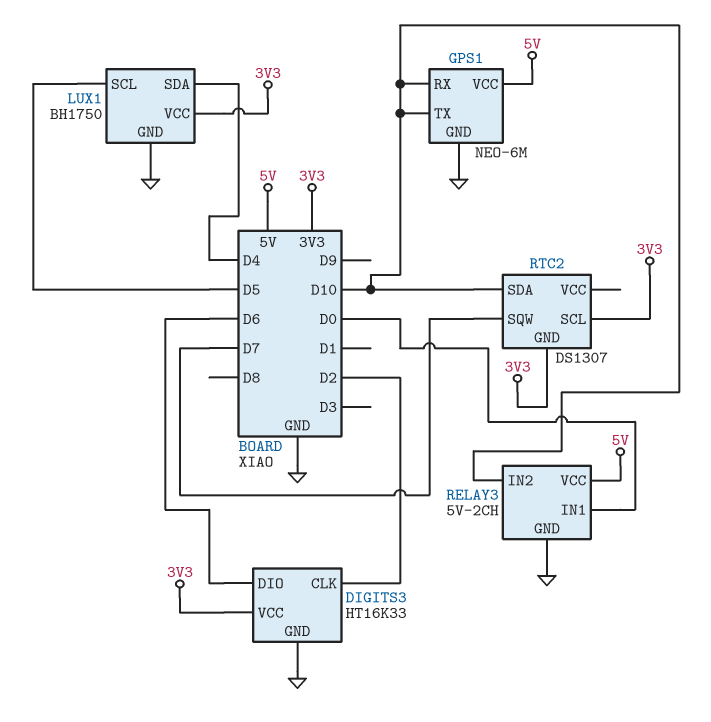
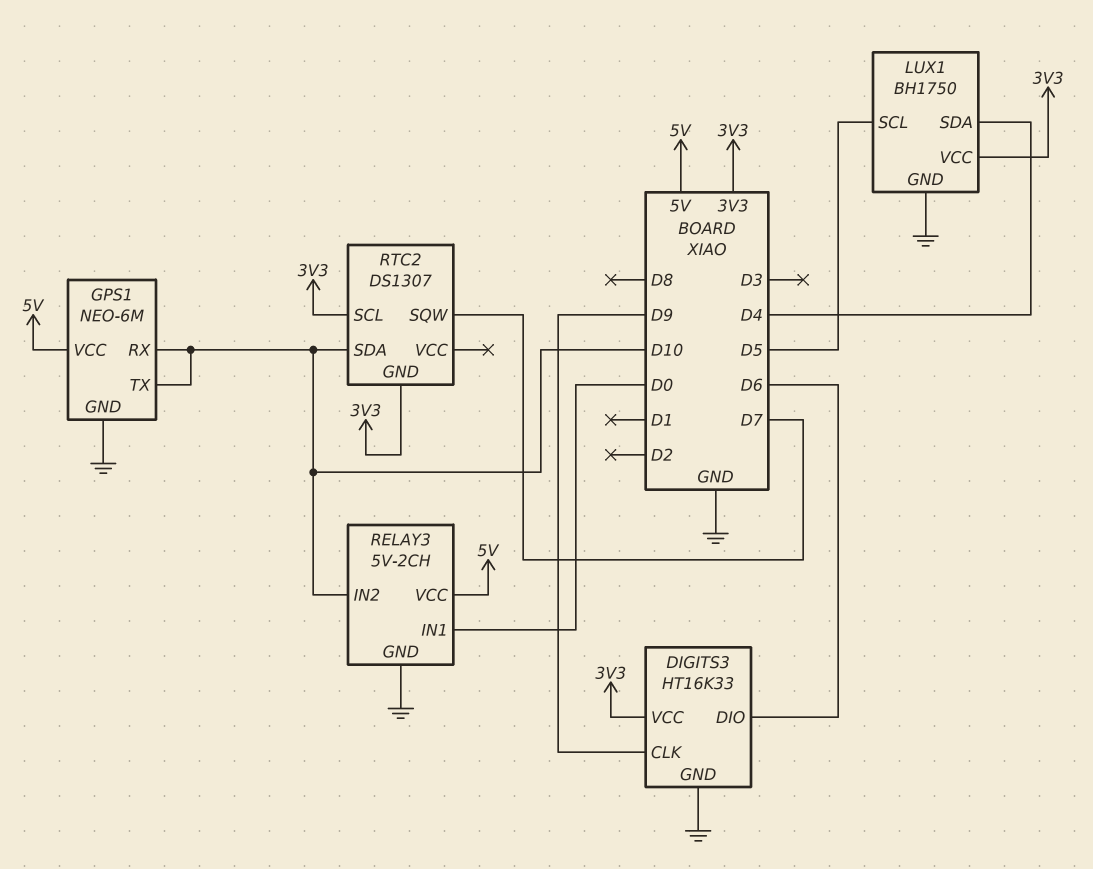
DIGITS3 pin CLK: D2 -> D9

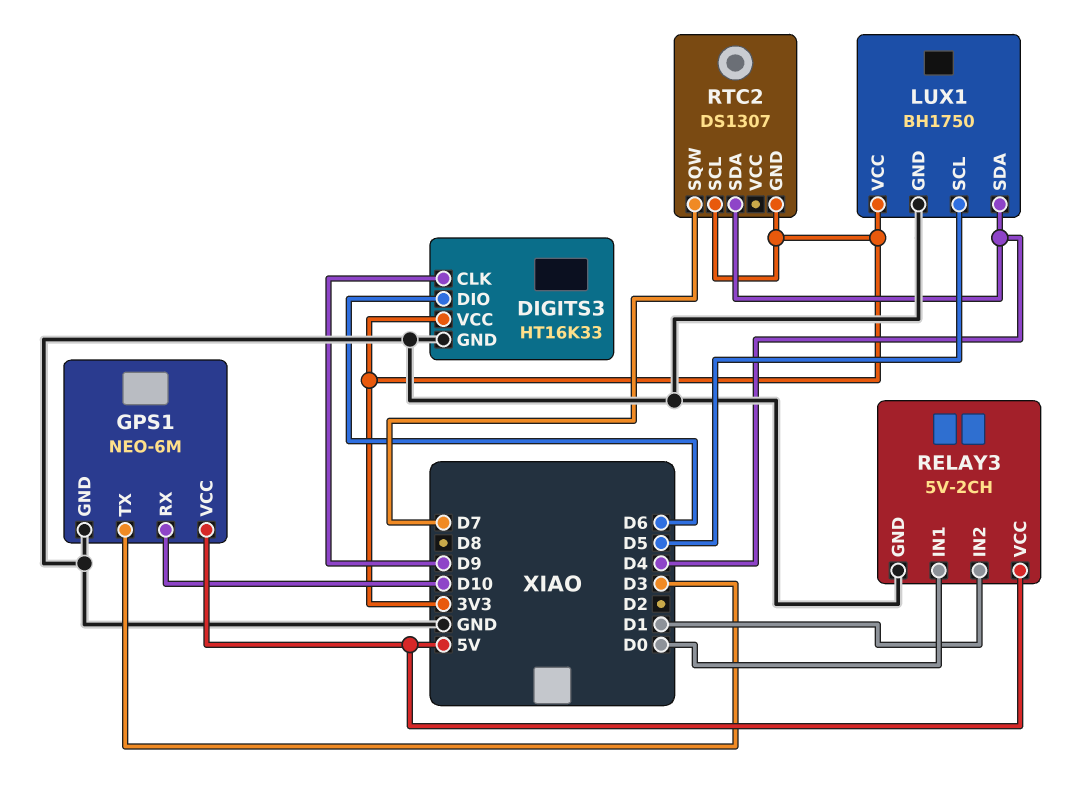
GPS1 pin TX: D10 -> D3
RELAY3 pin IN2: D10 -> D1
RTC2 pin SDA: D10 -> D4

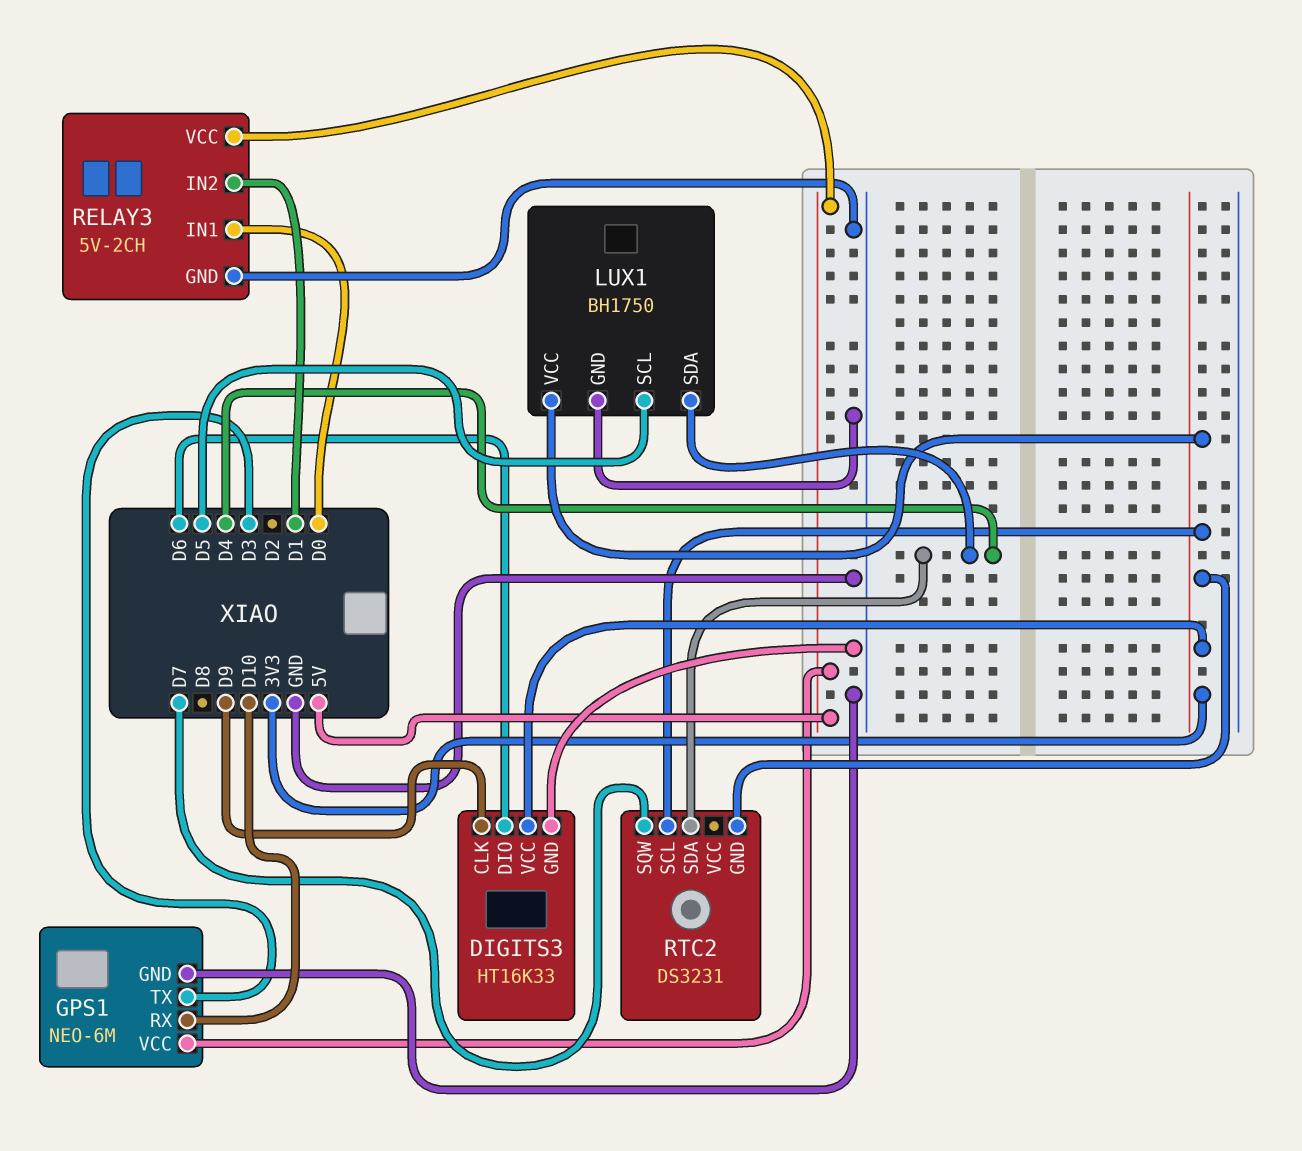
RTC2: DS1307 -> DS3231

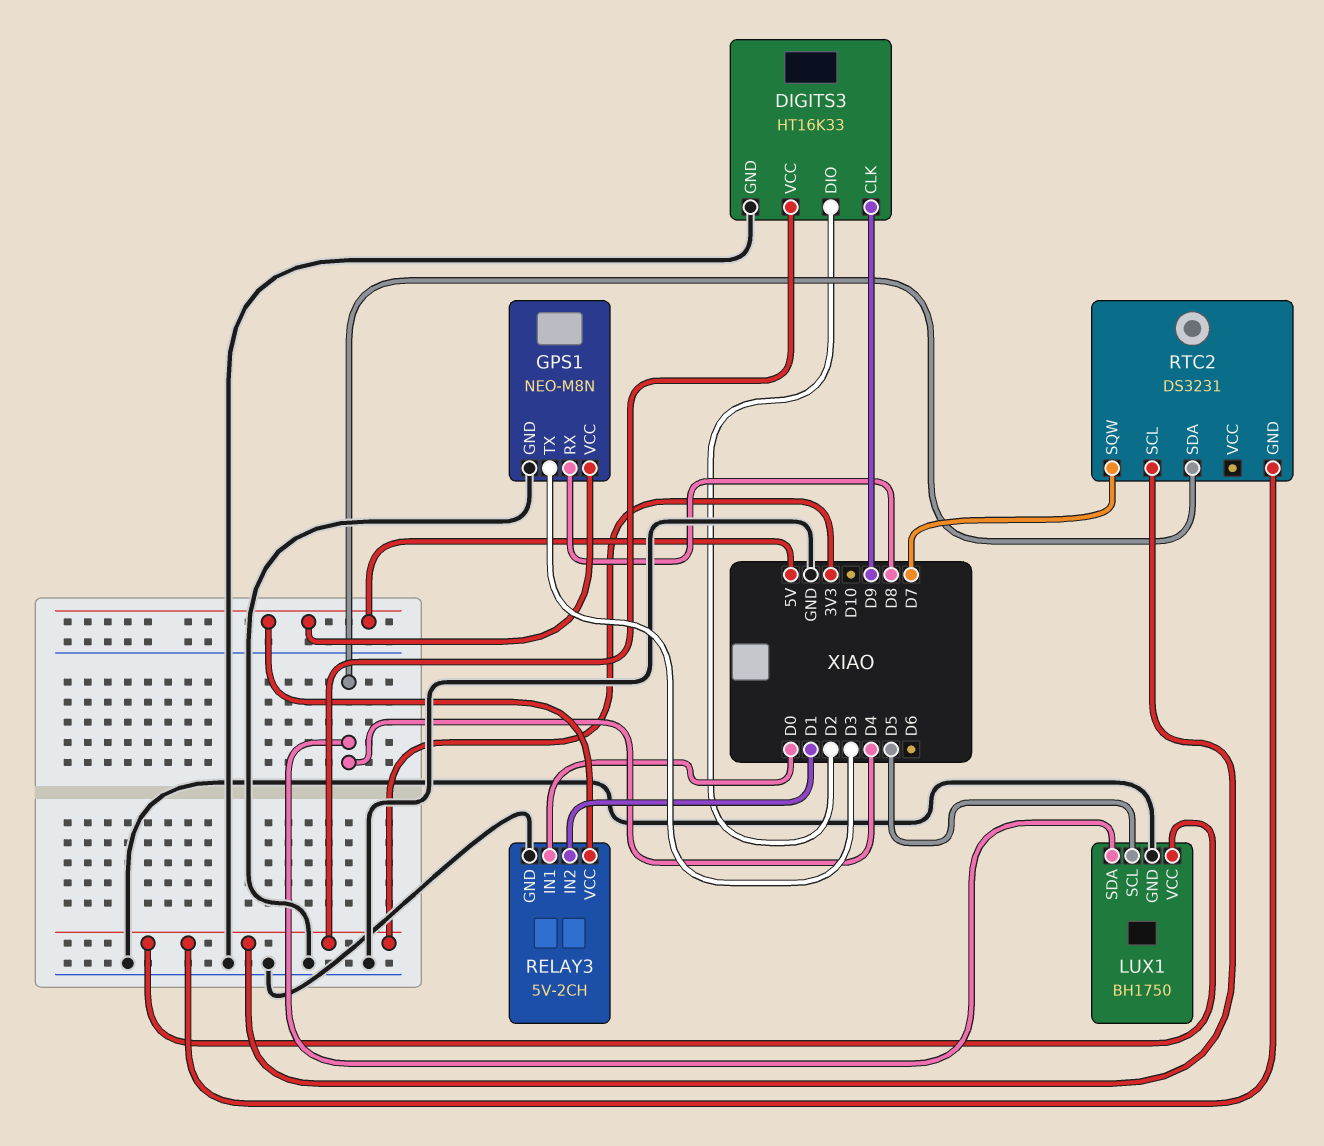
DIGITS3 pin DIO: D6 -> D2
GPS1: NEO-6M -> NEO-M8N
GPS1 pin RX: D10 -> D8

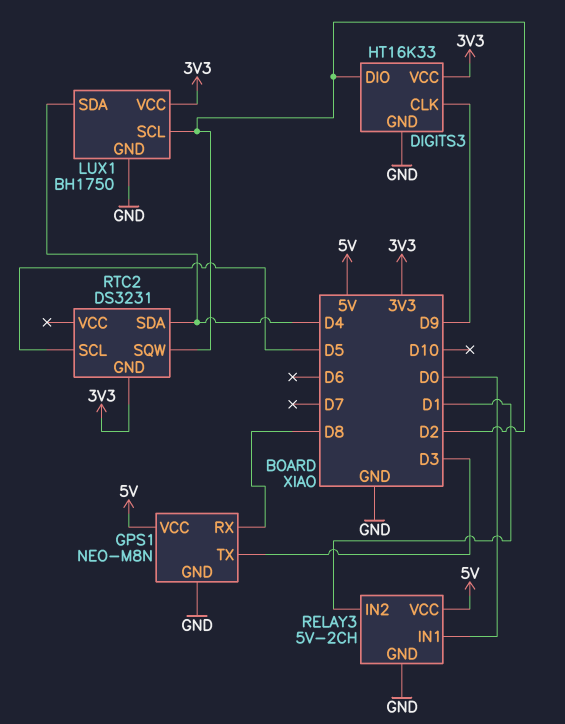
LUX1 pin SCL: D5 -> D2
RTC2 pin SCL: 3V3 -> D5
RTC2 pin SQW: D7 -> D2

